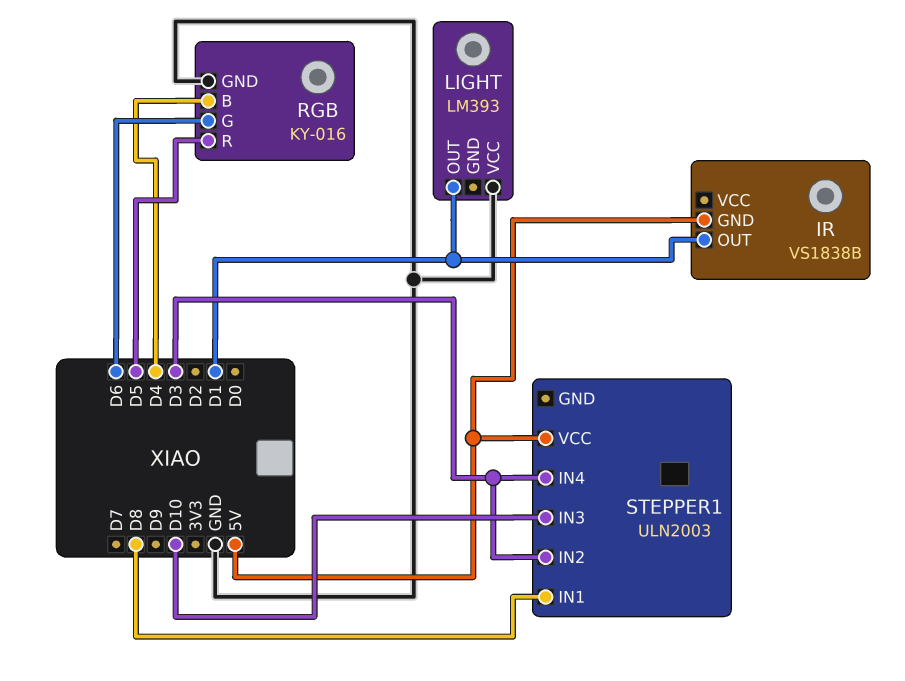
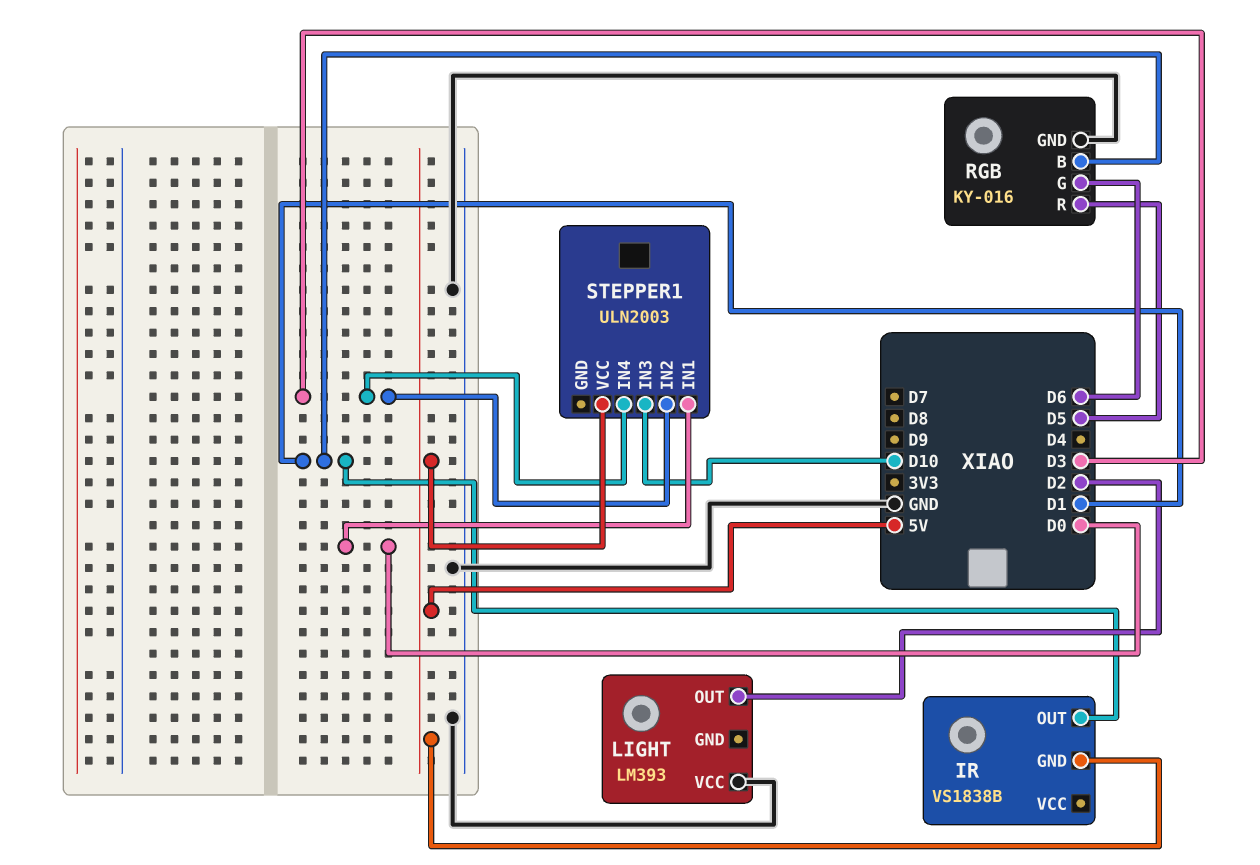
LIGHT pin OUT: D1 -> D2
RGB pin B: D4 -> D1
STEPPER1 pin IN1: D8 -> D0

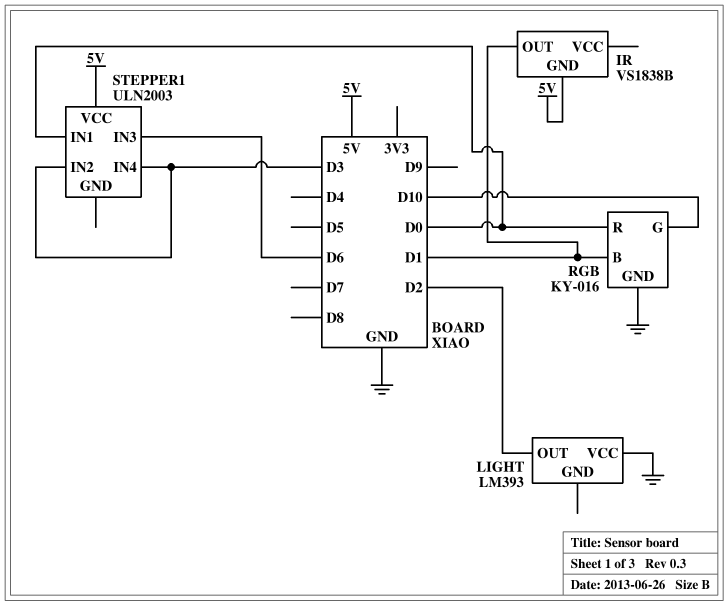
RGB pin G: D6 -> D10
RGB pin R: D5 -> D0
STEPPER1 pin IN3: D10 -> D6

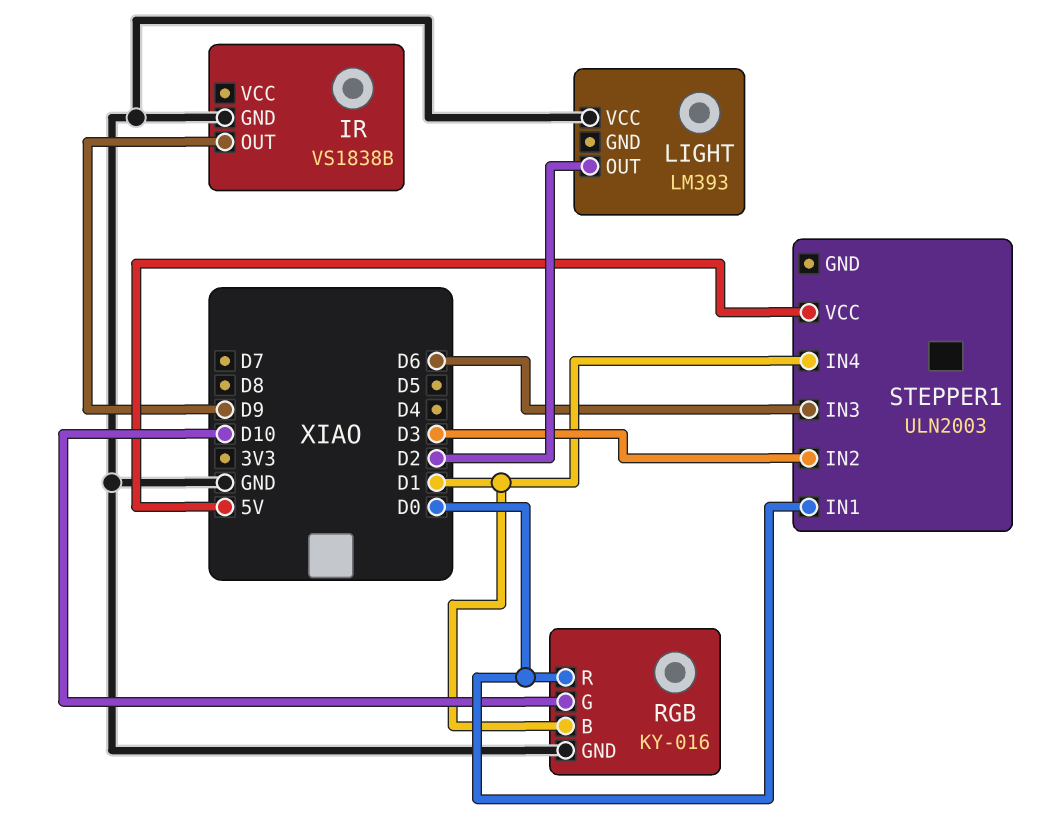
IR pin GND: 5V -> GND
IR pin OUT: D1 -> D9
STEPPER1 pin IN4: D3 -> D1

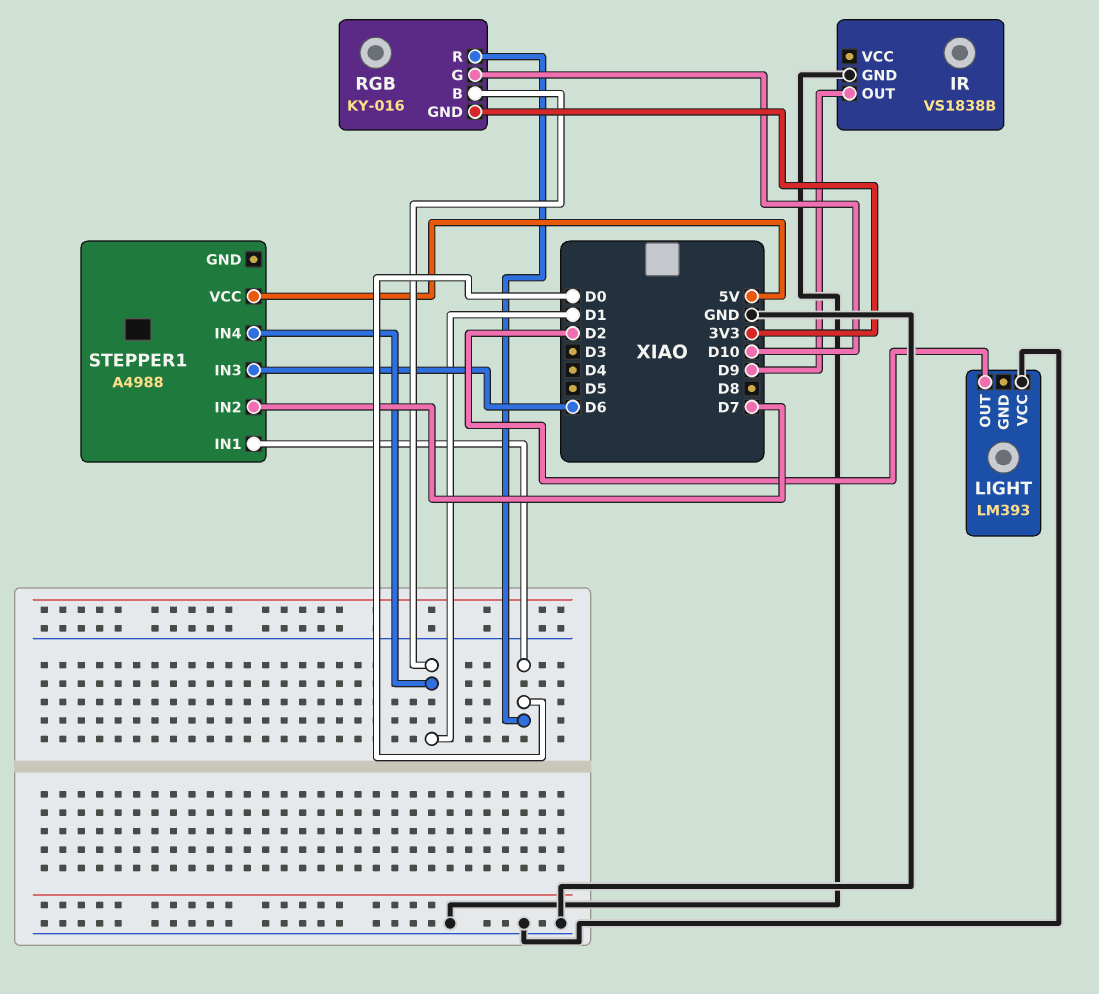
RGB pin GND: GND -> 3V3
STEPPER1: ULN2003 -> A4988
STEPPER1 pin IN2: D3 -> D7

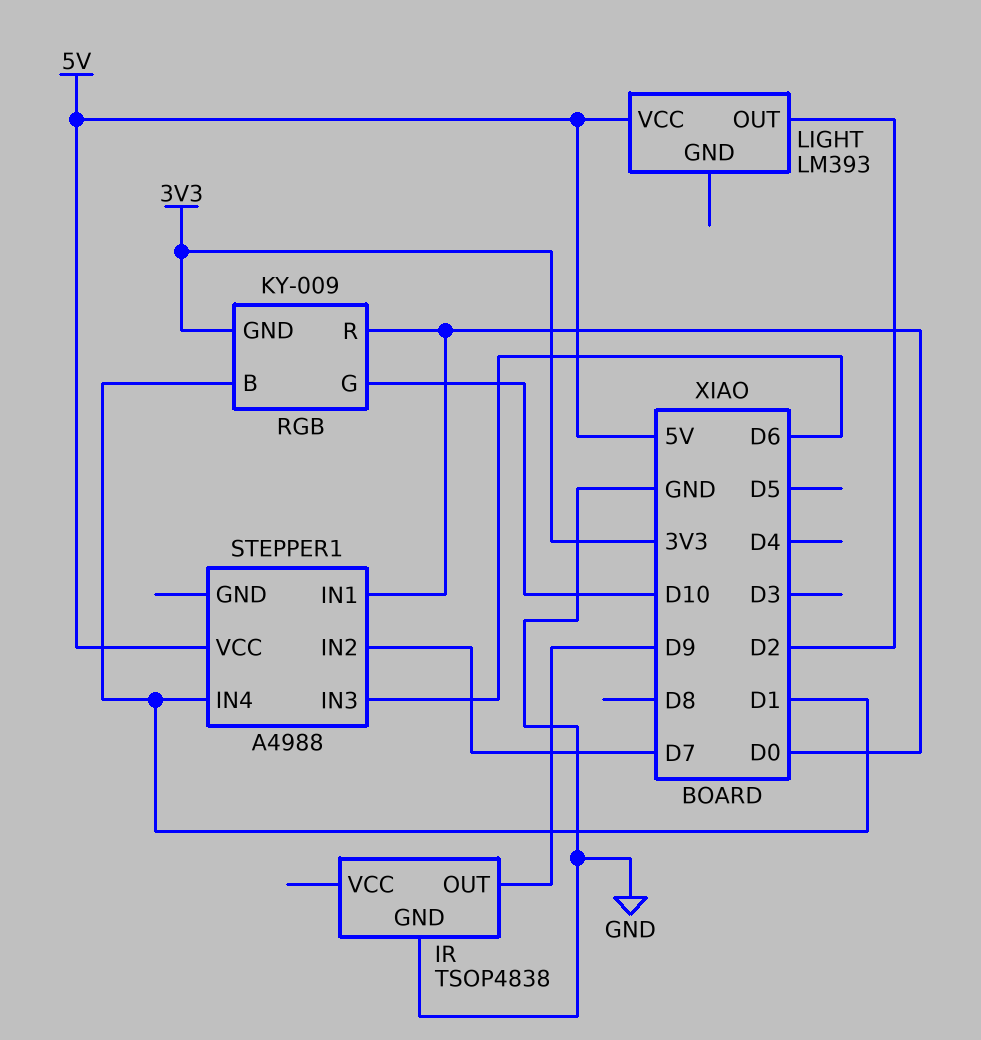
IR: VS1838B -> TSOP4838
LIGHT pin VCC: GND -> 5V
RGB: KY-016 -> KY-009

